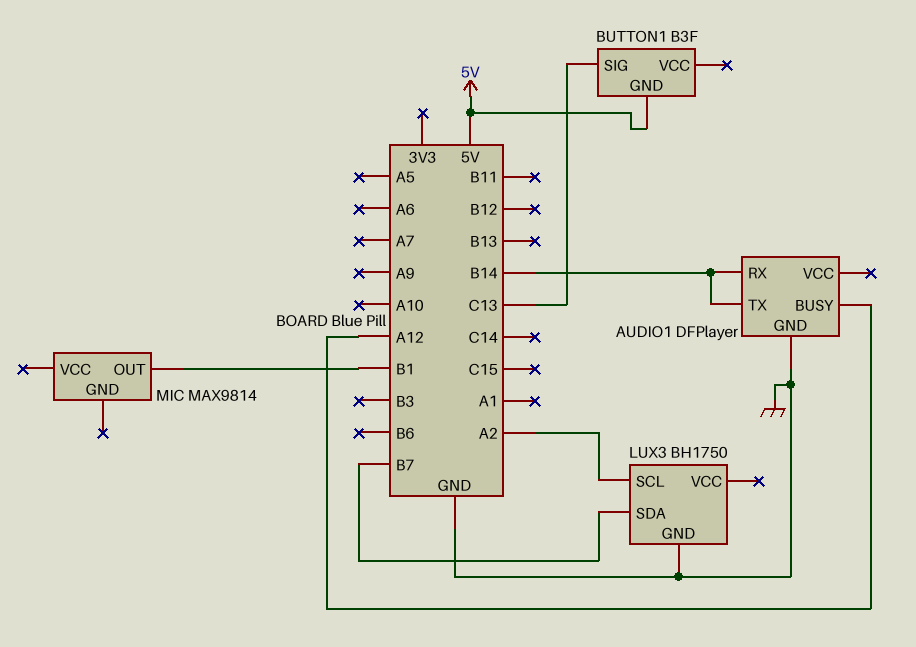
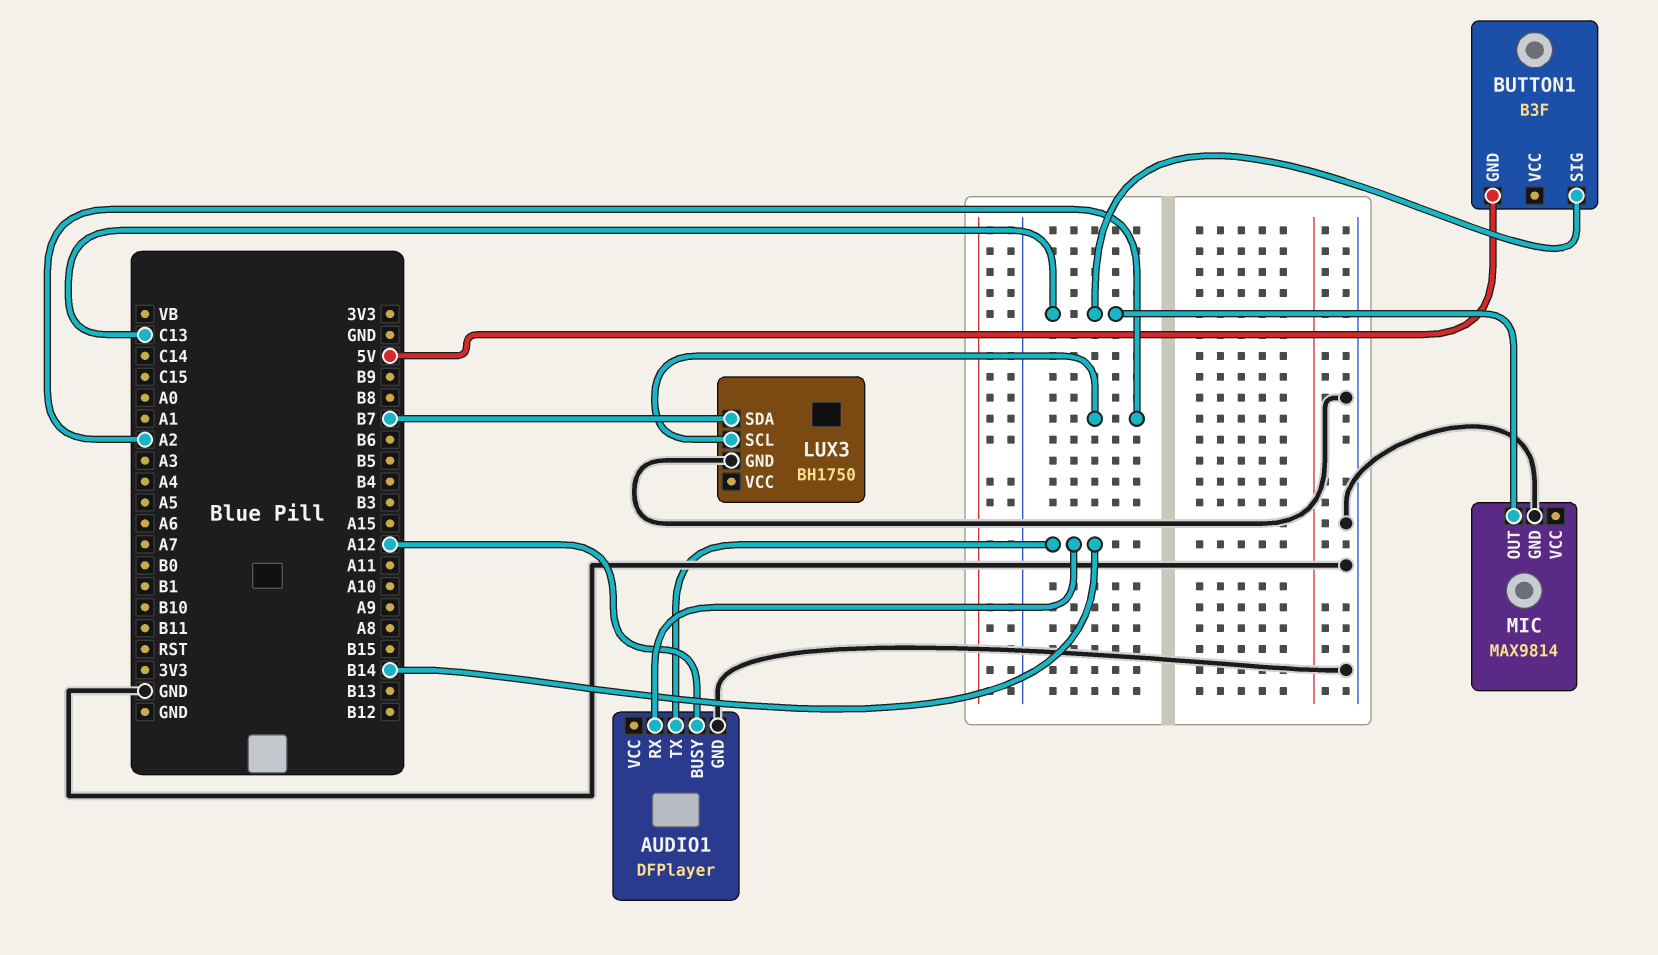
MIC pin GND: none -> GND
MIC pin OUT: B1 -> C13

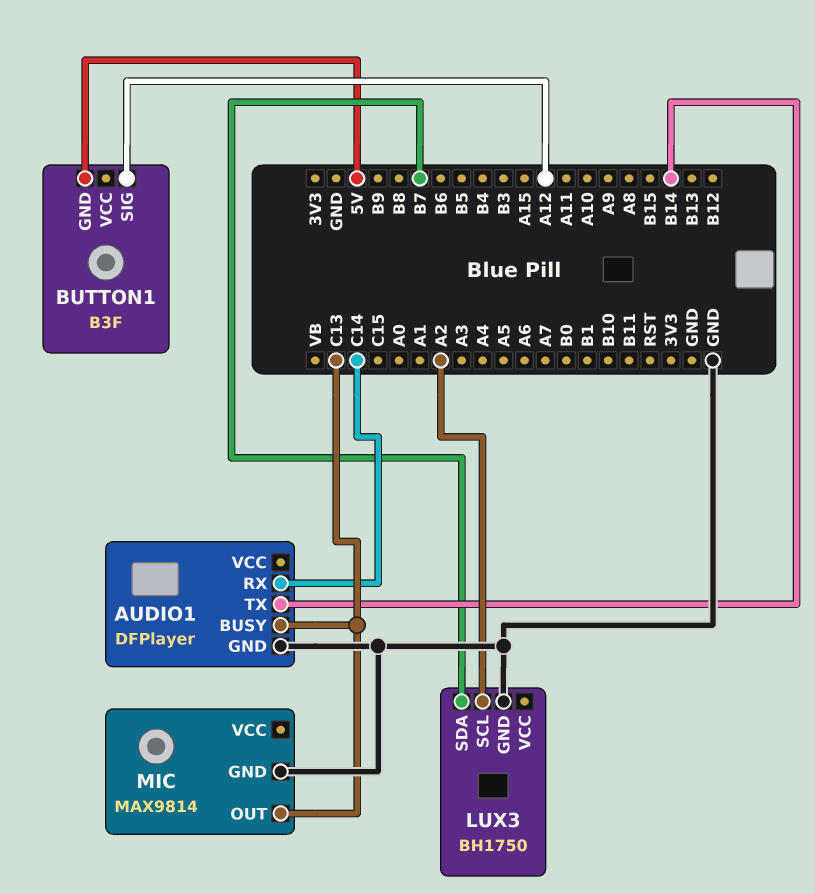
AUDIO1 pin BUSY: A12 -> C13
AUDIO1 pin RX: B14 -> C14
BUTTON1 pin SIG: C13 -> A12

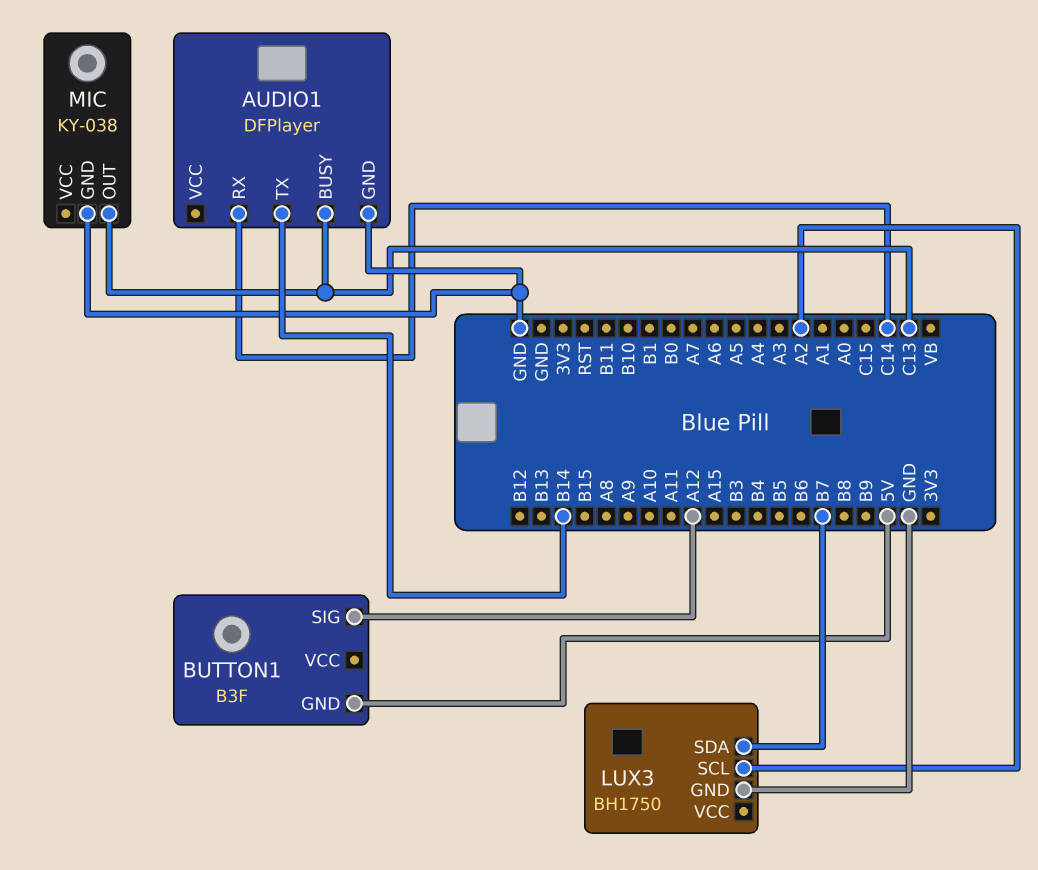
MIC: MAX9814 -> KY-038

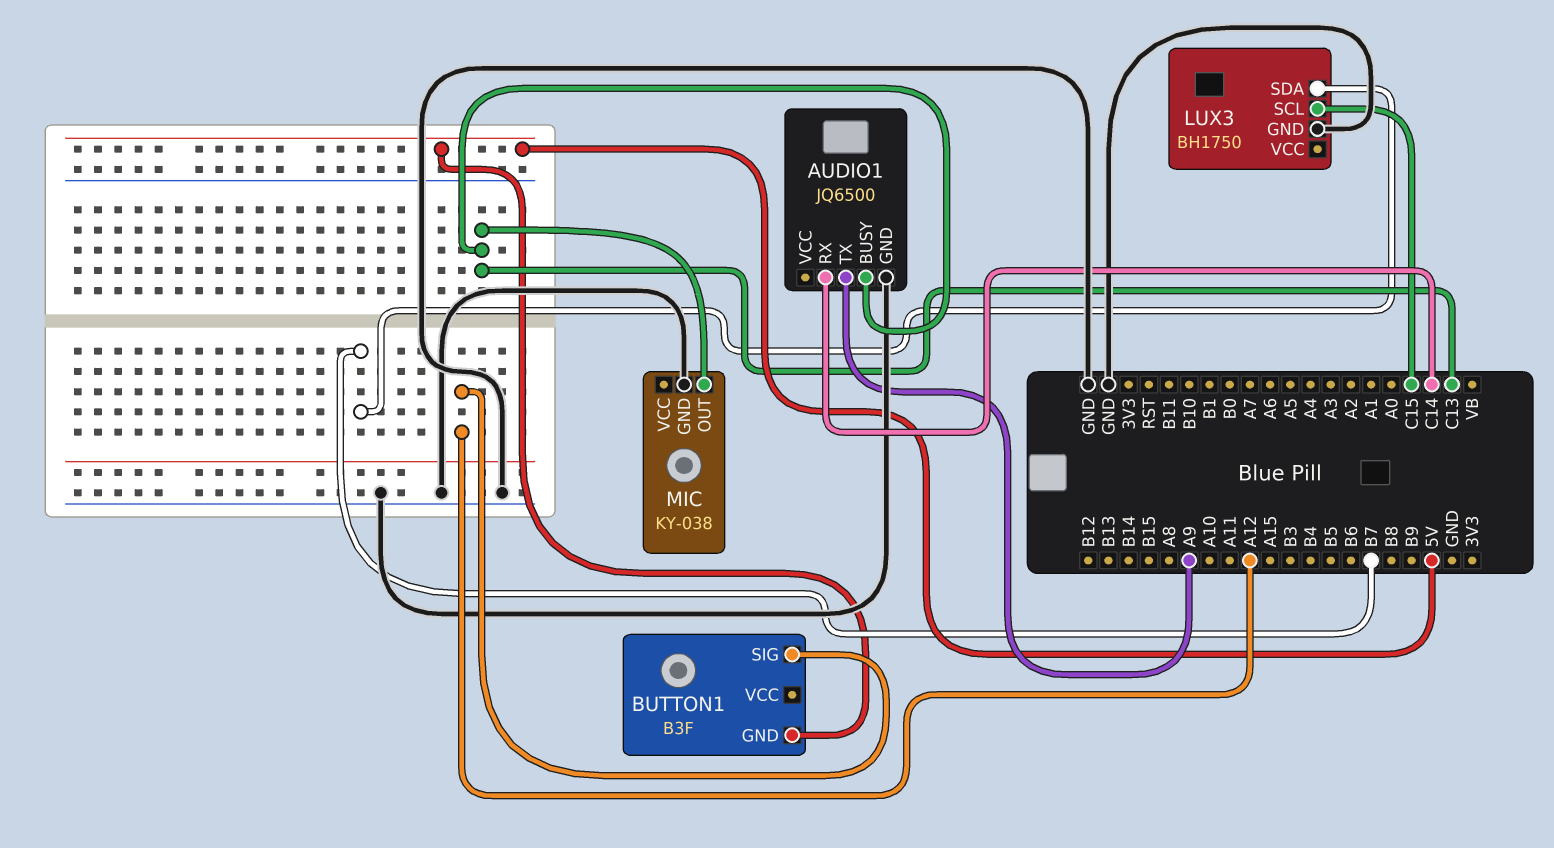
AUDIO1: DFPlayer -> JQ6500
AUDIO1 pin TX: B14 -> A9
LUX3 pin SCL: A2 -> C15

